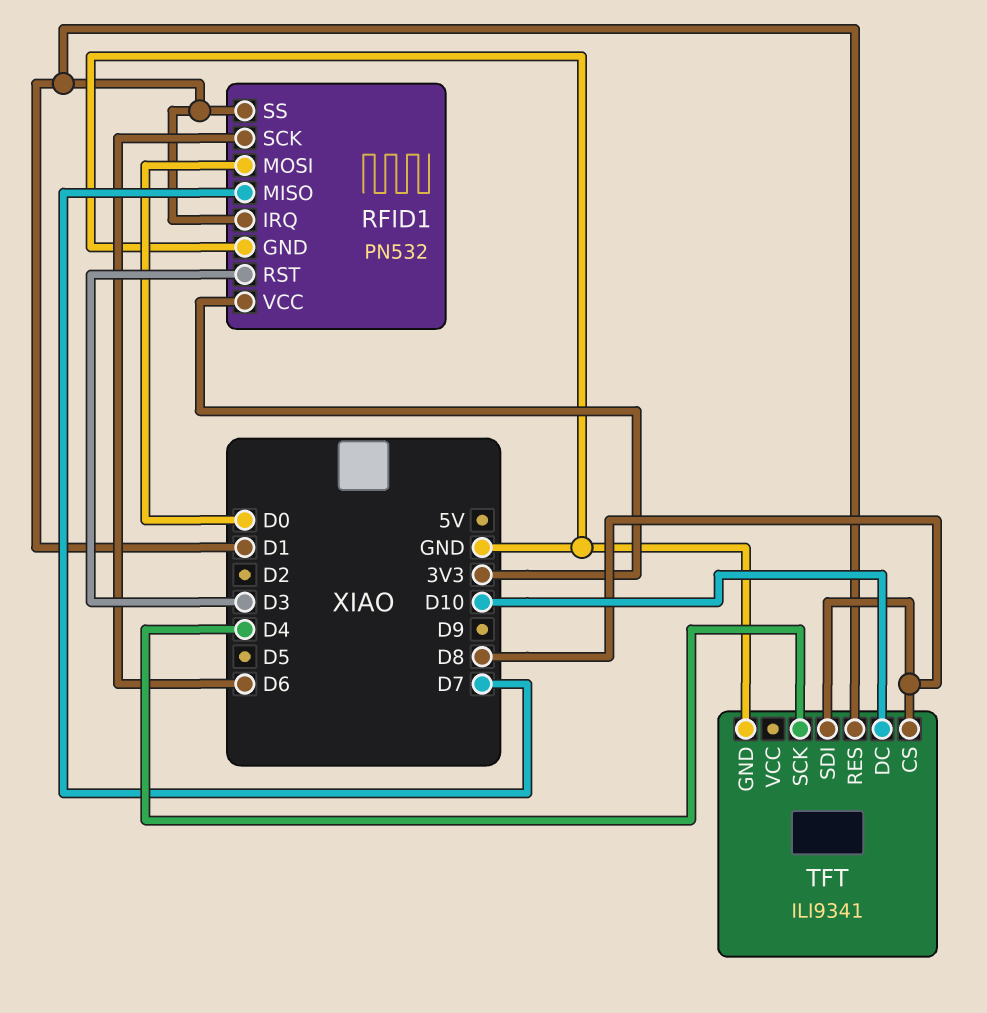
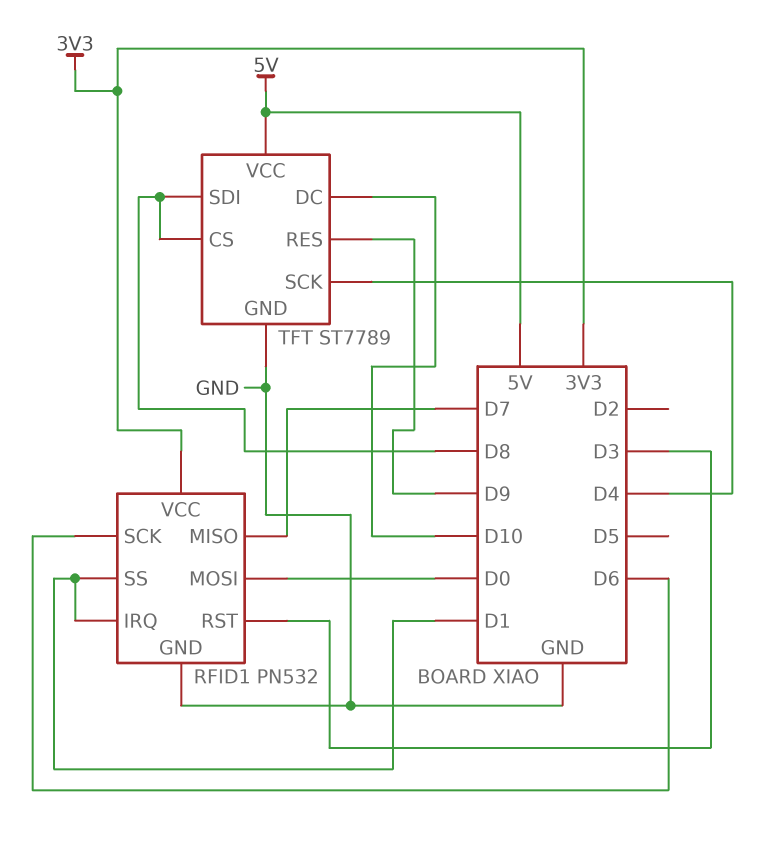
TFT: ILI9341 -> ST7789
TFT pin RES: D1 -> D9
TFT pin VCC: none -> 5V

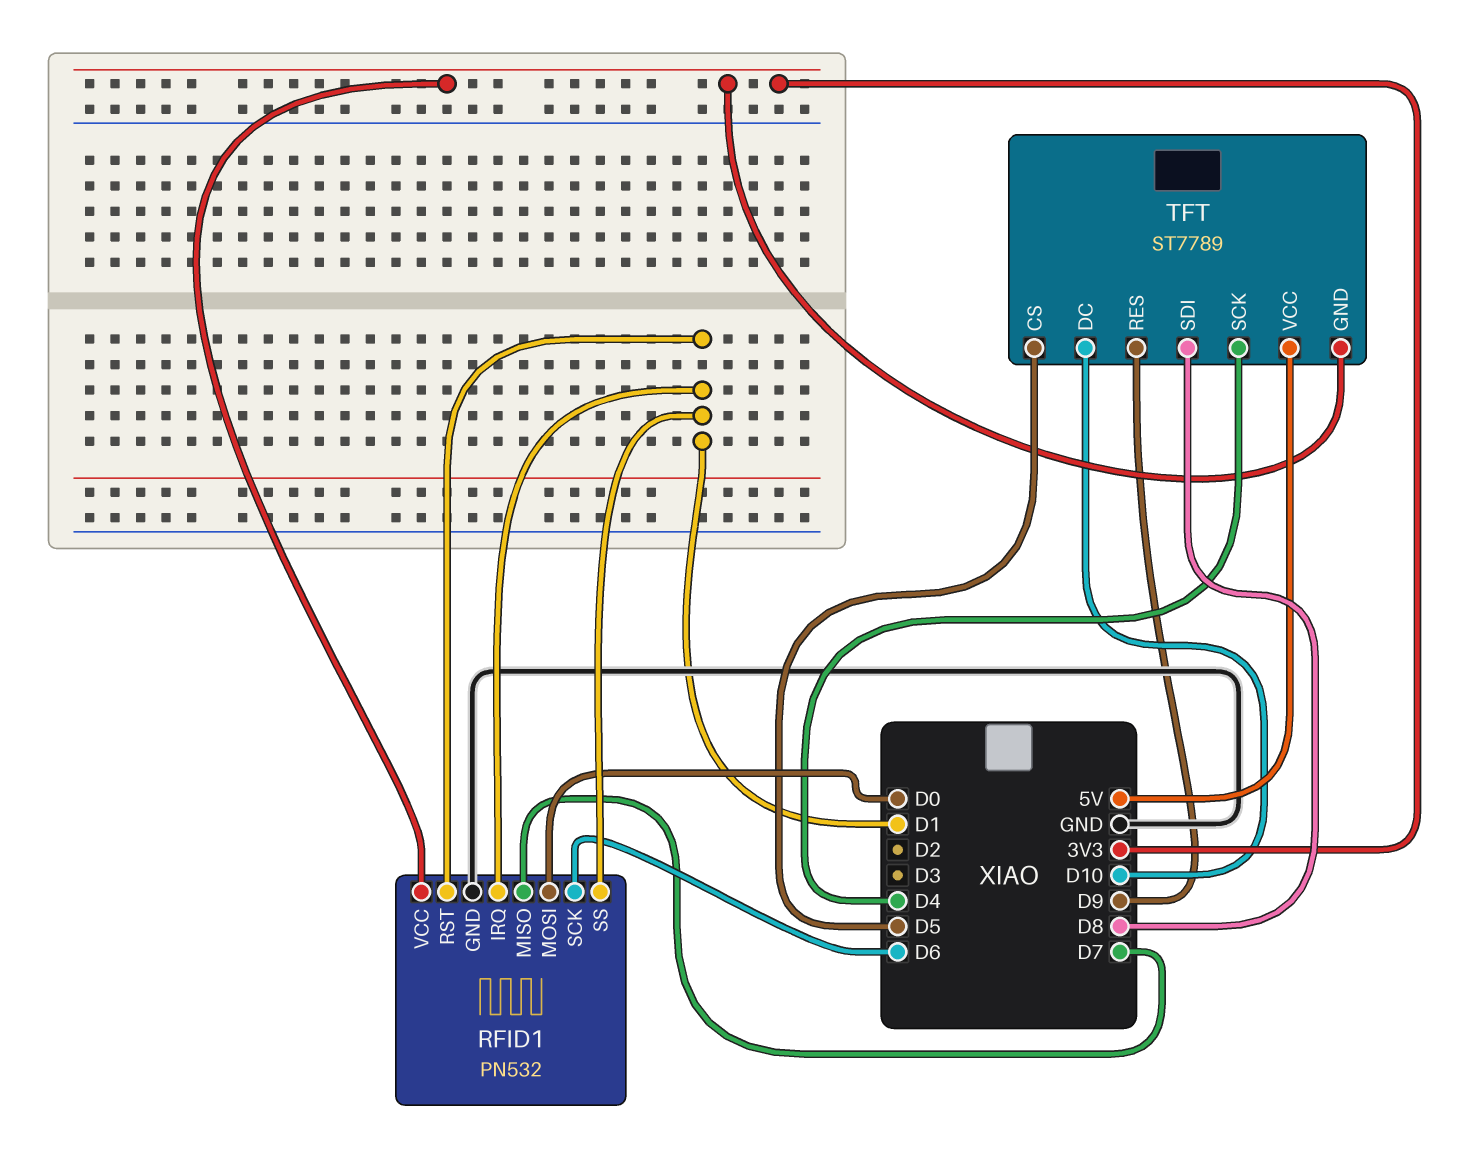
RFID1 pin RST: D3 -> D1
TFT pin CS: D8 -> D5
TFT pin GND: GND -> 3V3

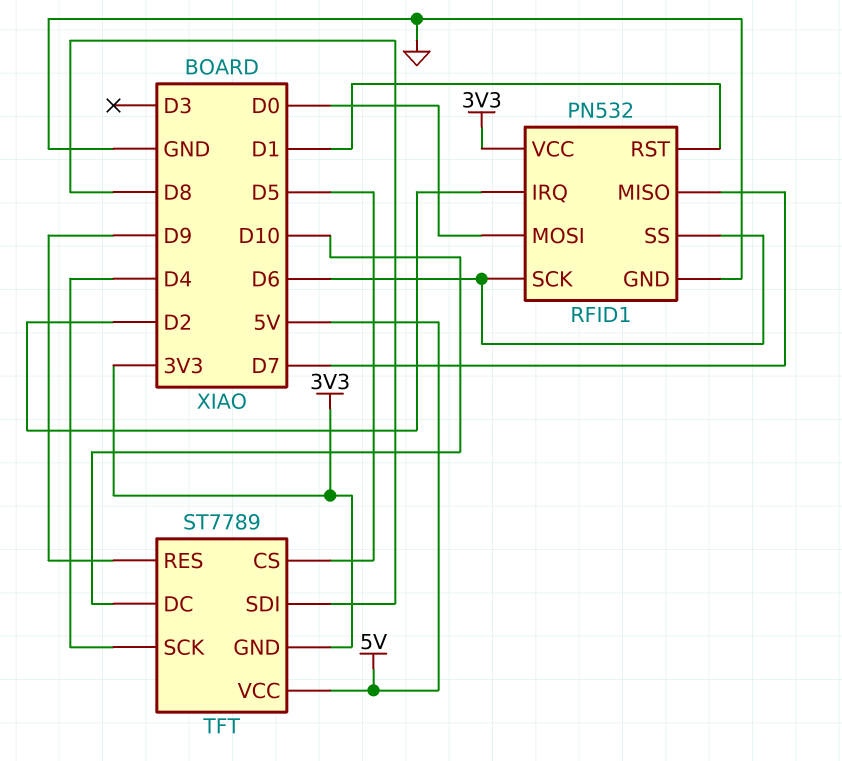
RFID1 pin IRQ: D1 -> D2
RFID1 pin SS: D1 -> D6

